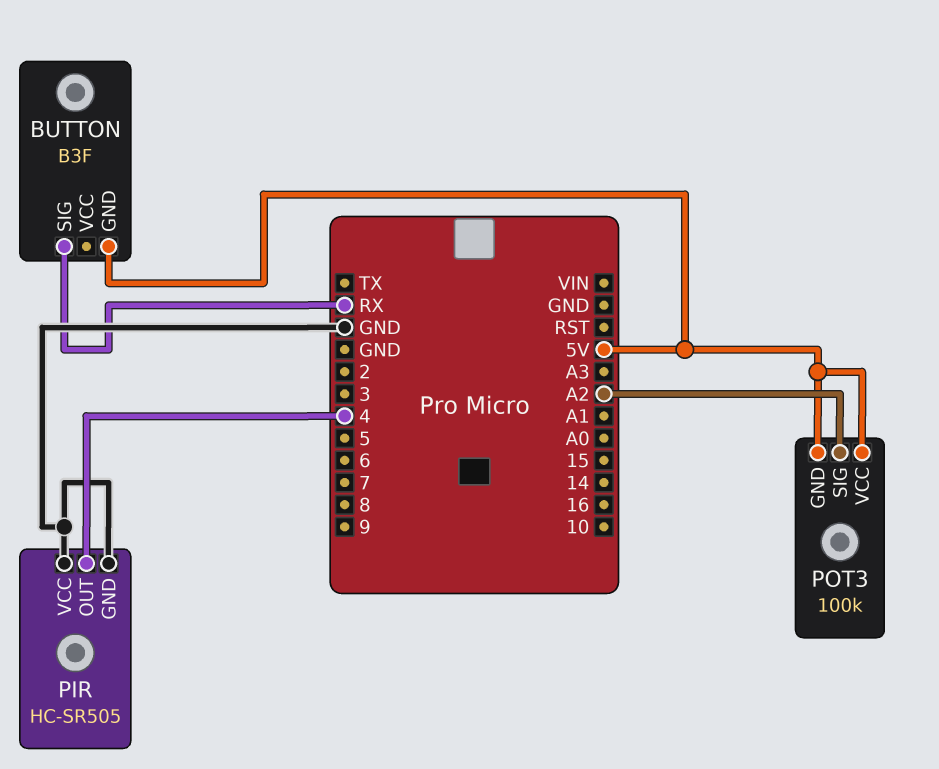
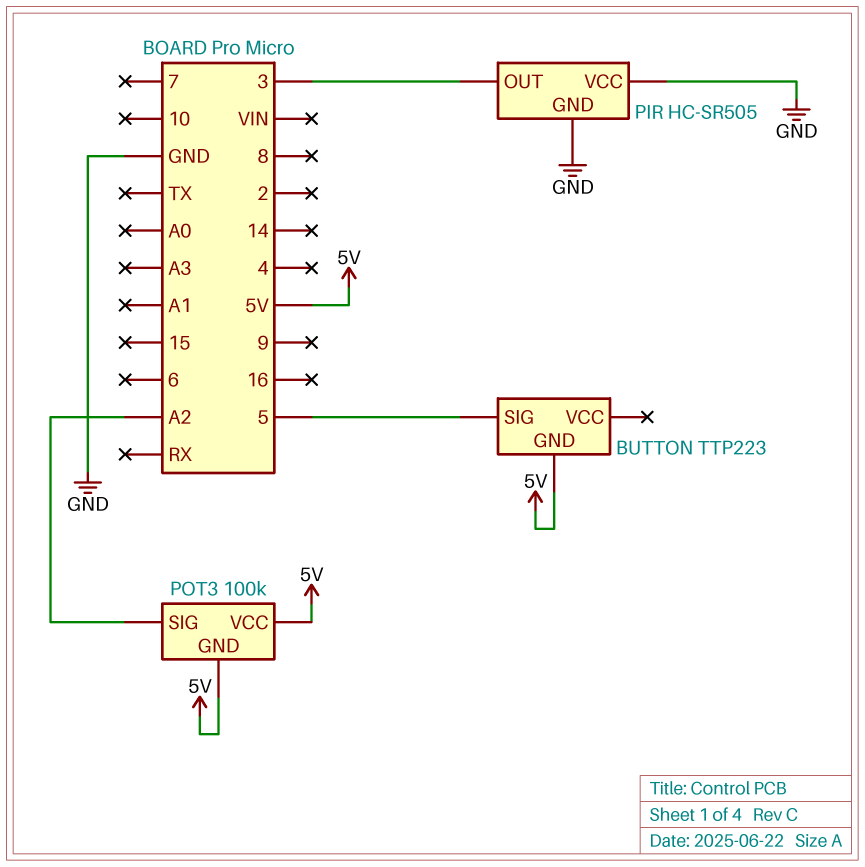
BUTTON: B3F -> TTP223
BUTTON pin SIG: RX -> 5
PIR pin OUT: 4 -> 3

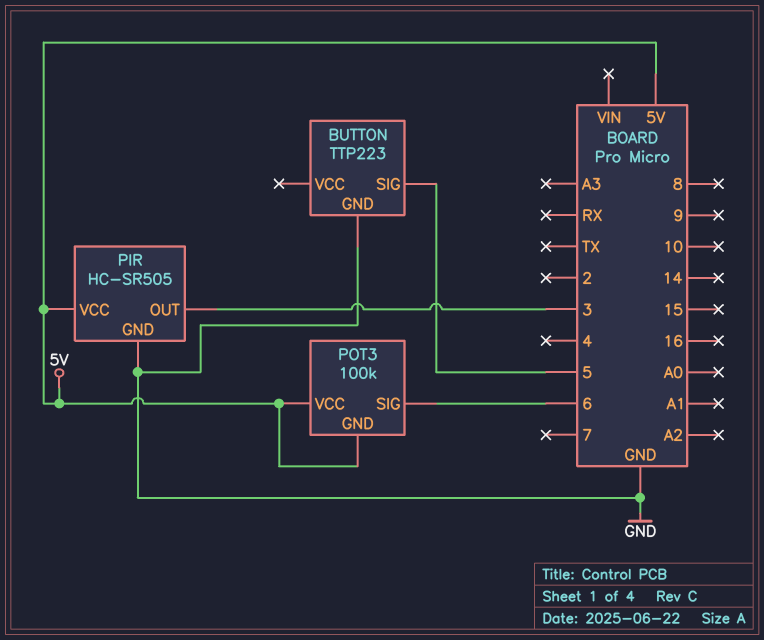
BUTTON pin GND: 5V -> GND
PIR pin VCC: GND -> 5V
POT3 pin SIG: A2 -> 6

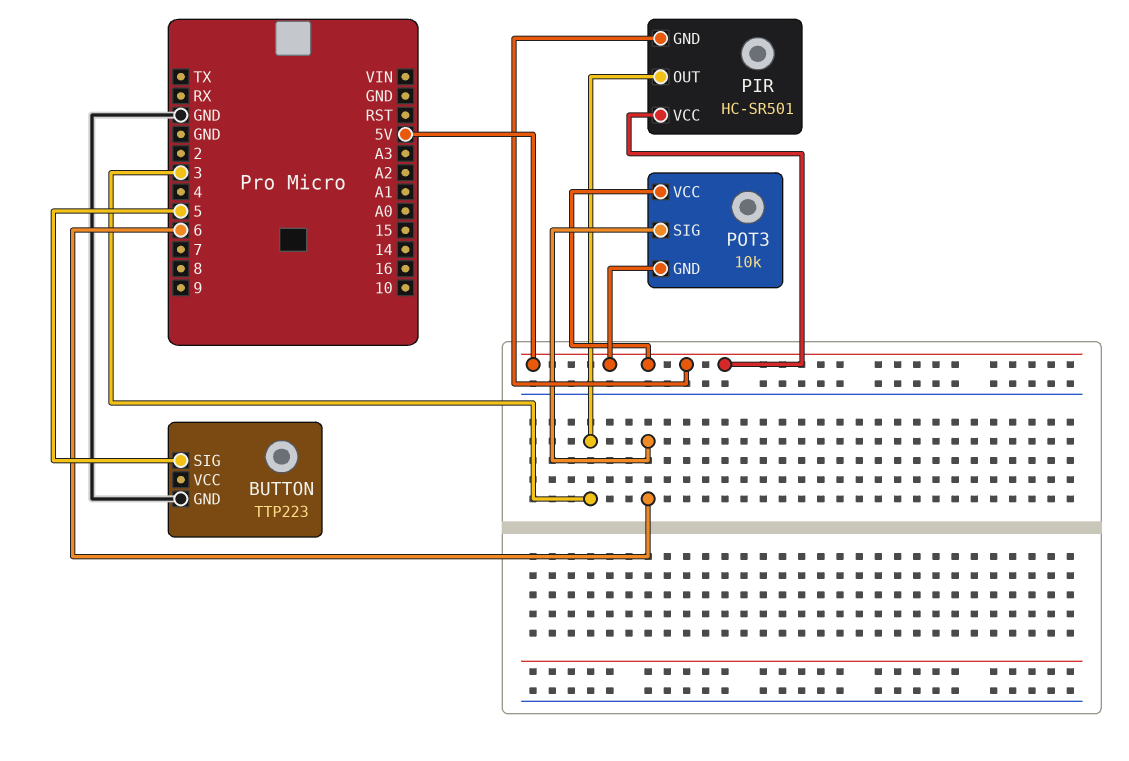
PIR: HC-SR505 -> HC-SR501
PIR pin GND: GND -> 5V
POT3: 100k -> 10k

